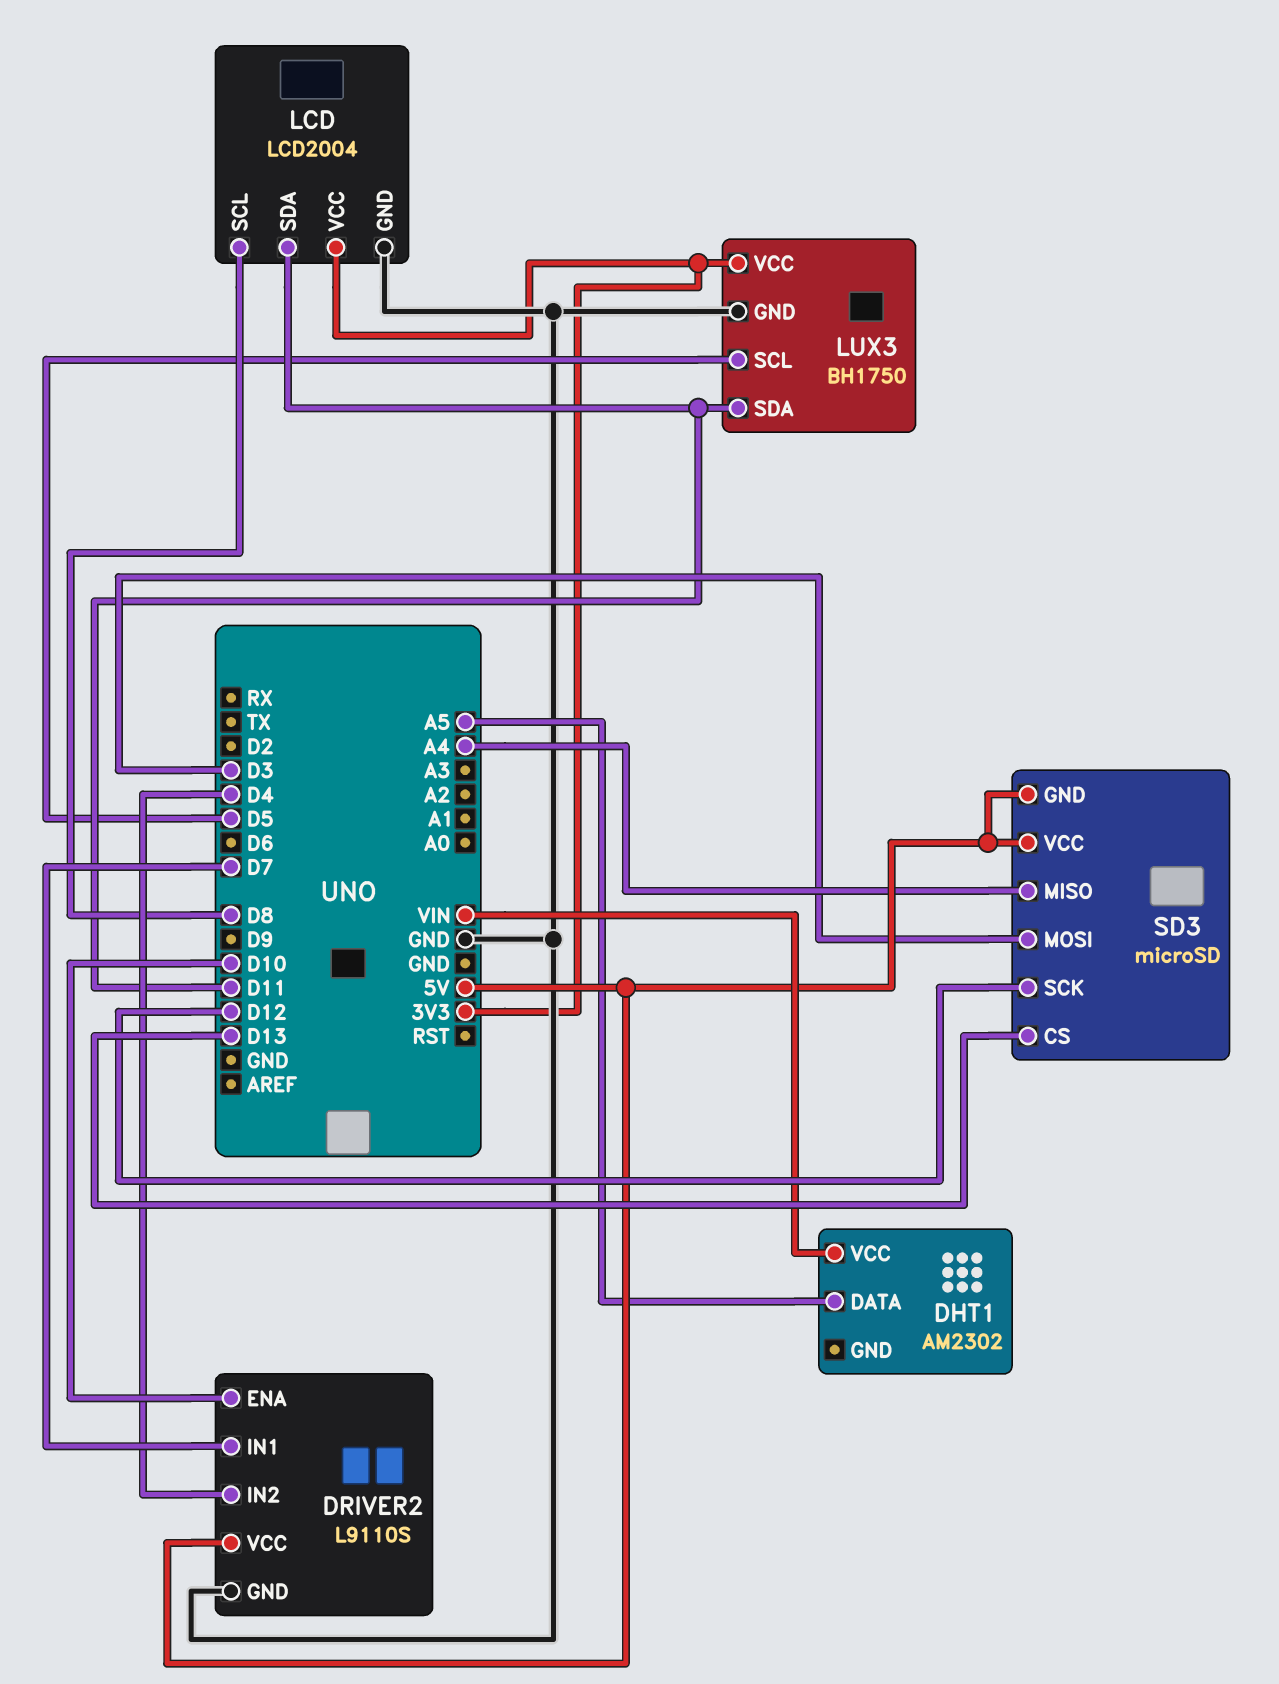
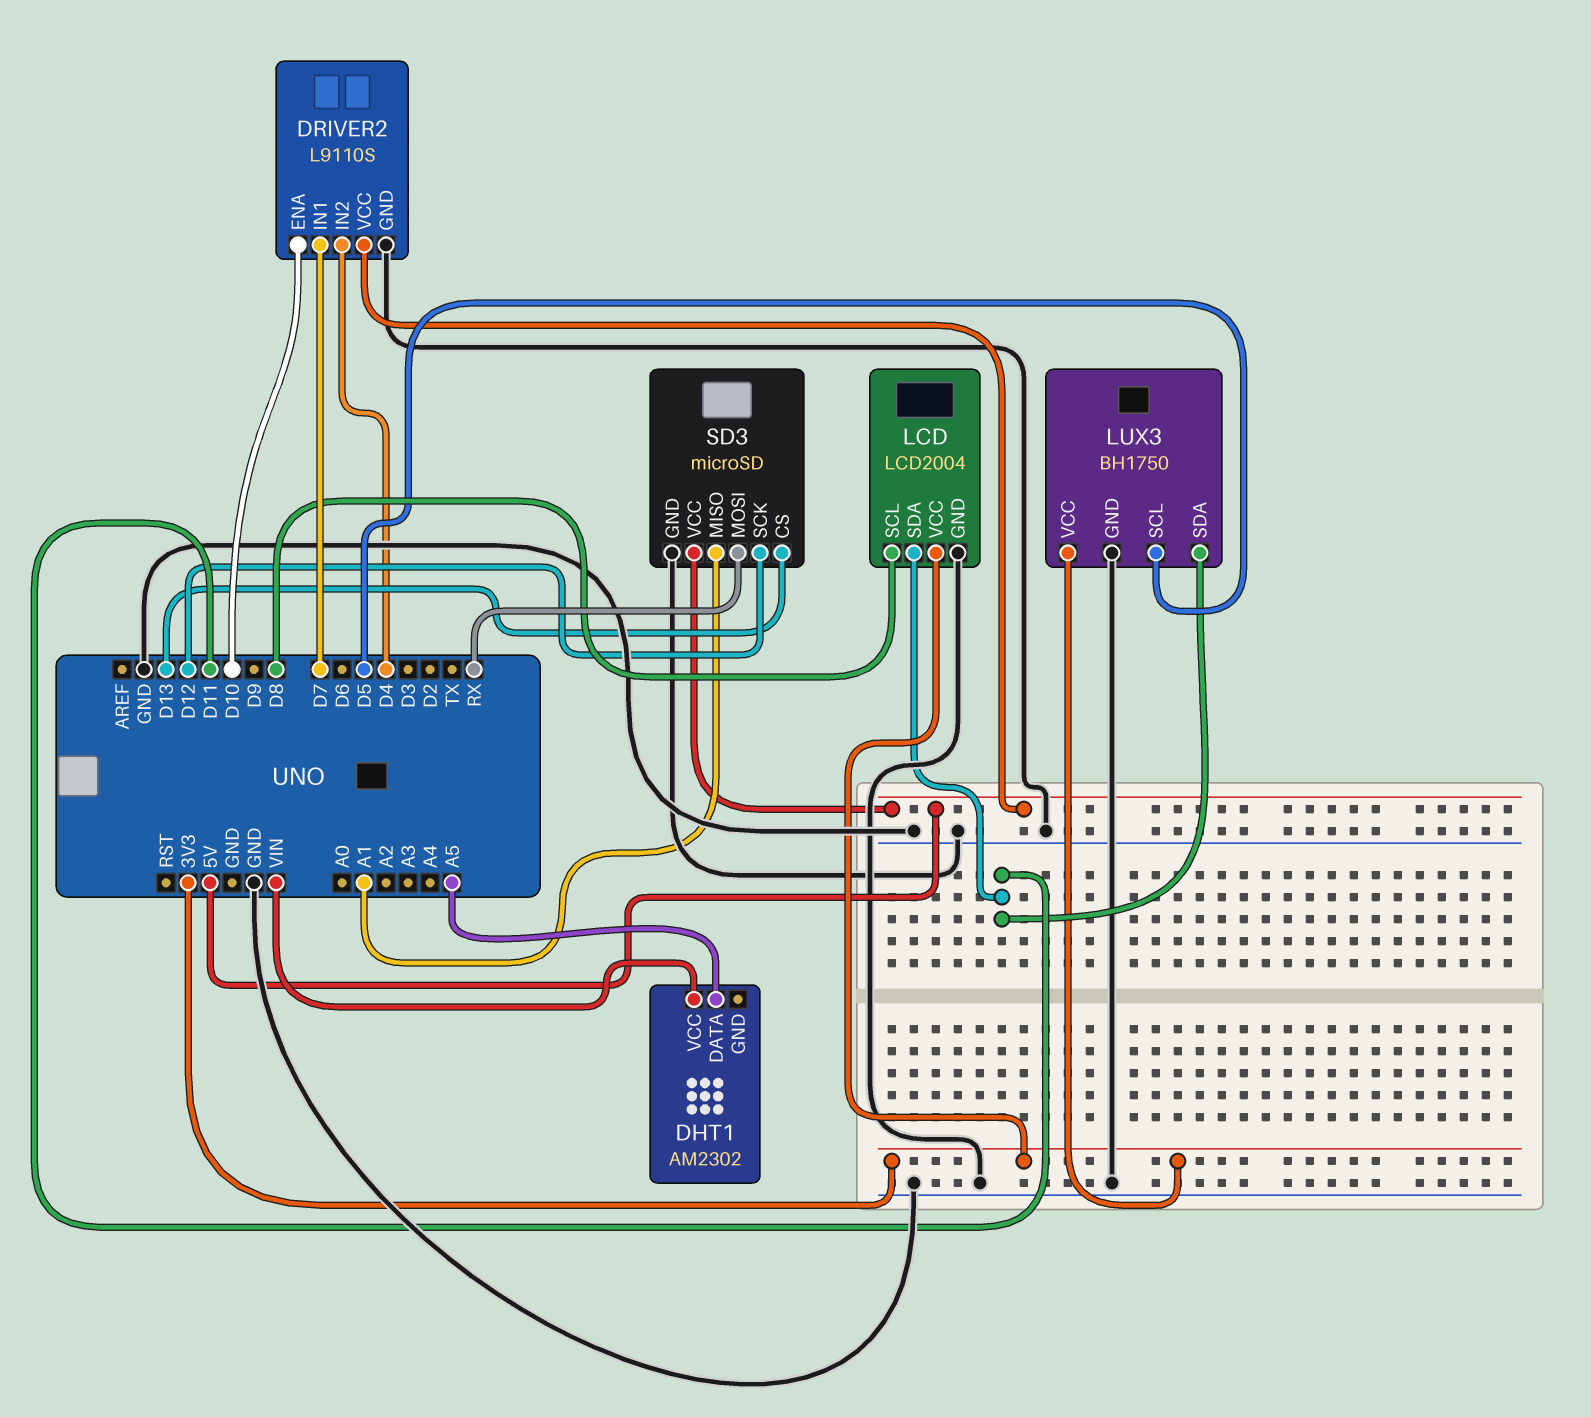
SD3 pin GND: 5V -> GND
SD3 pin MISO: A4 -> A1
SD3 pin MOSI: D3 -> RX

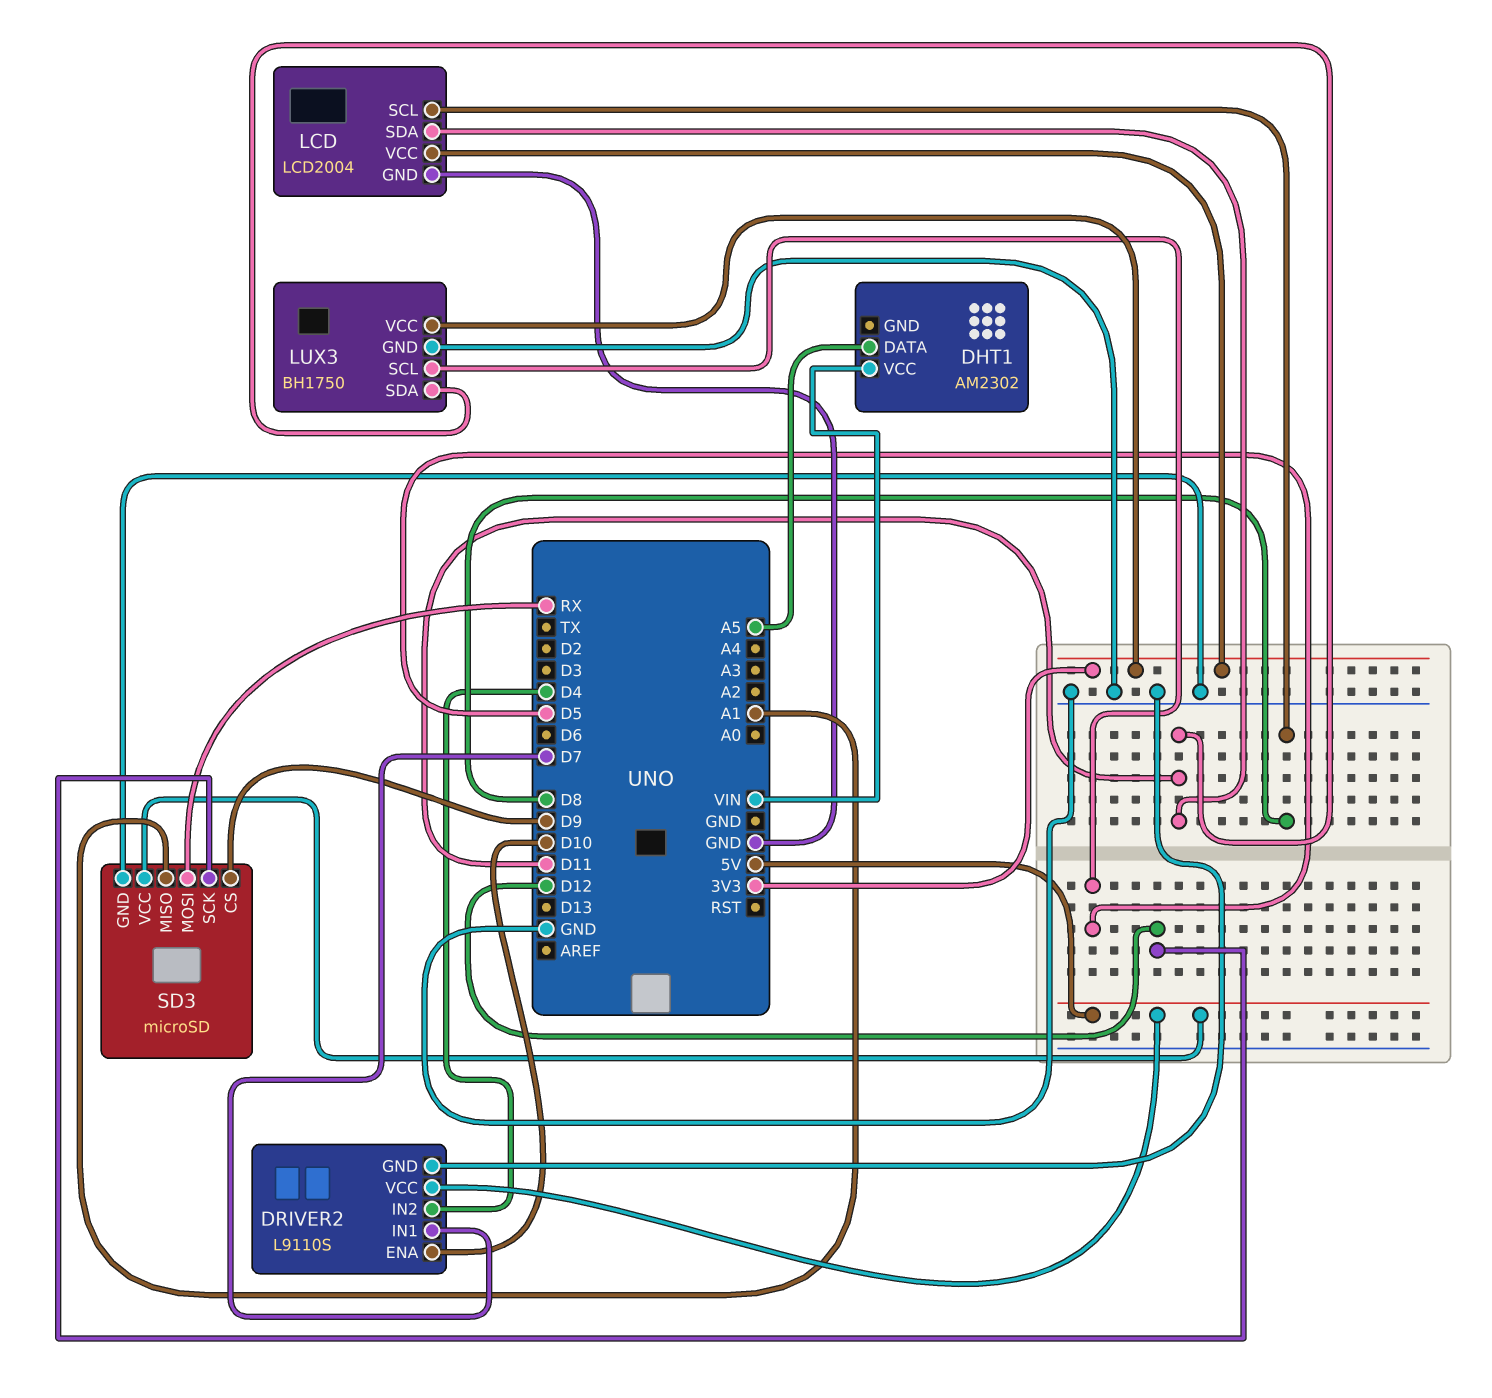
SD3 pin CS: D13 -> D9

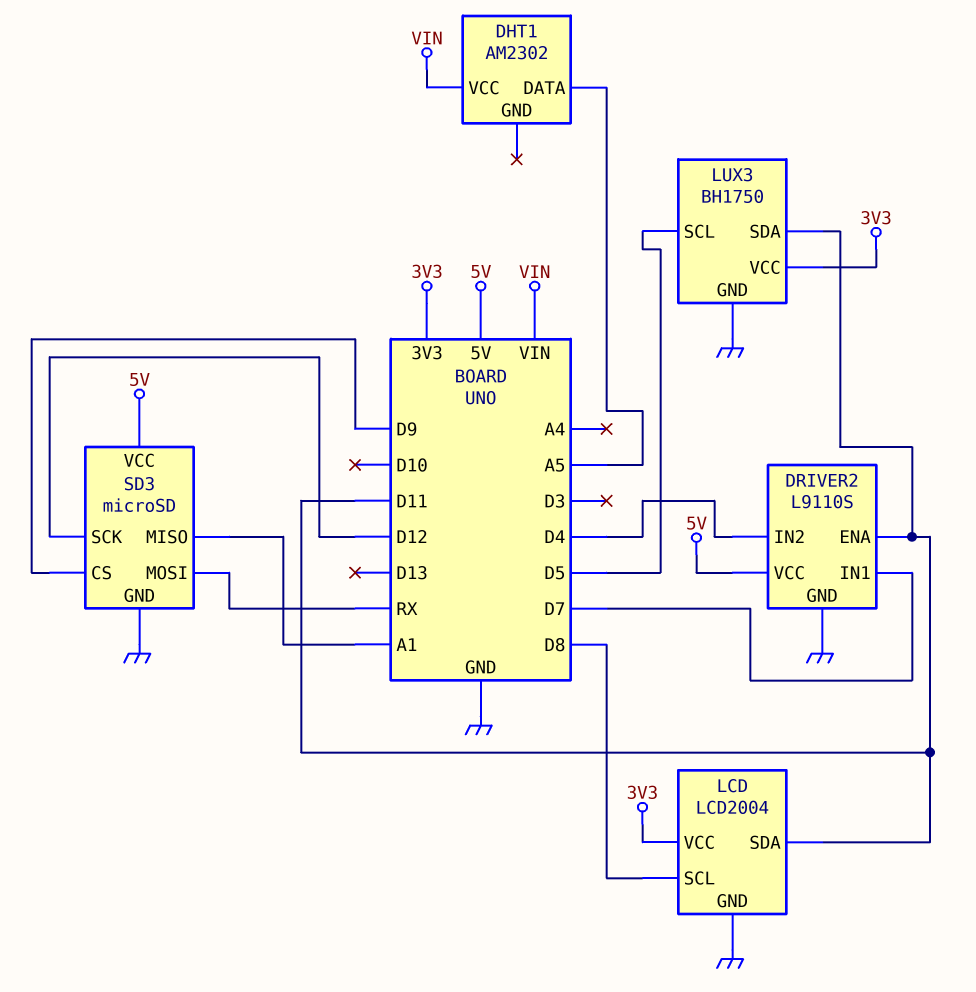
DRIVER2 pin ENA: D10 -> D11

